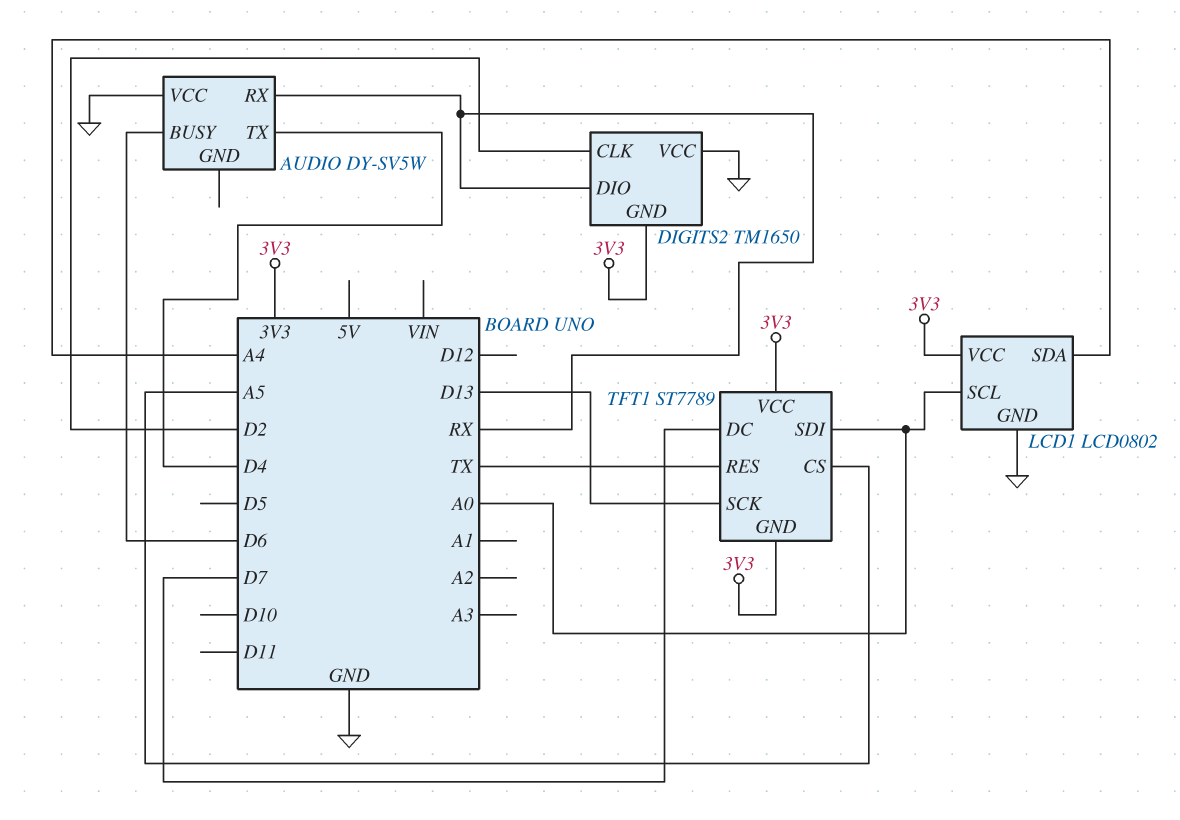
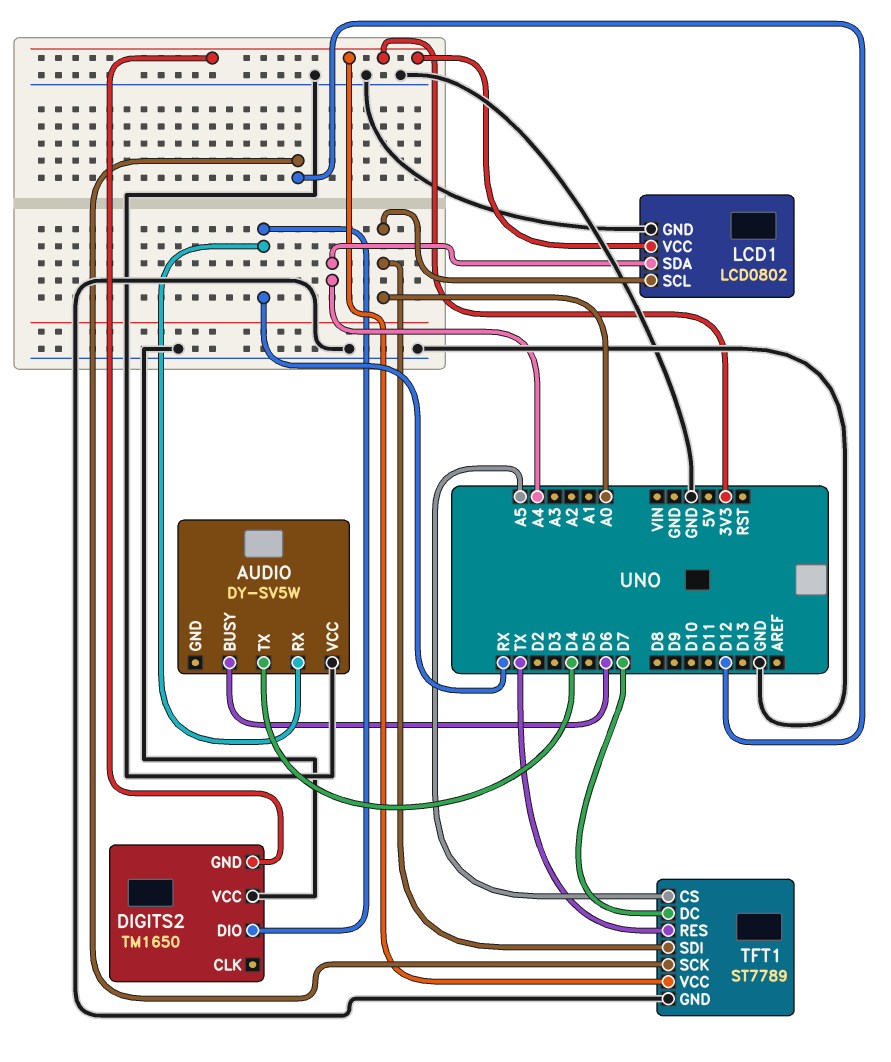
DIGITS2 pin CLK: D2 -> none
TFT1 pin GND: 3V3 -> GND
TFT1 pin SCK: D13 -> D12

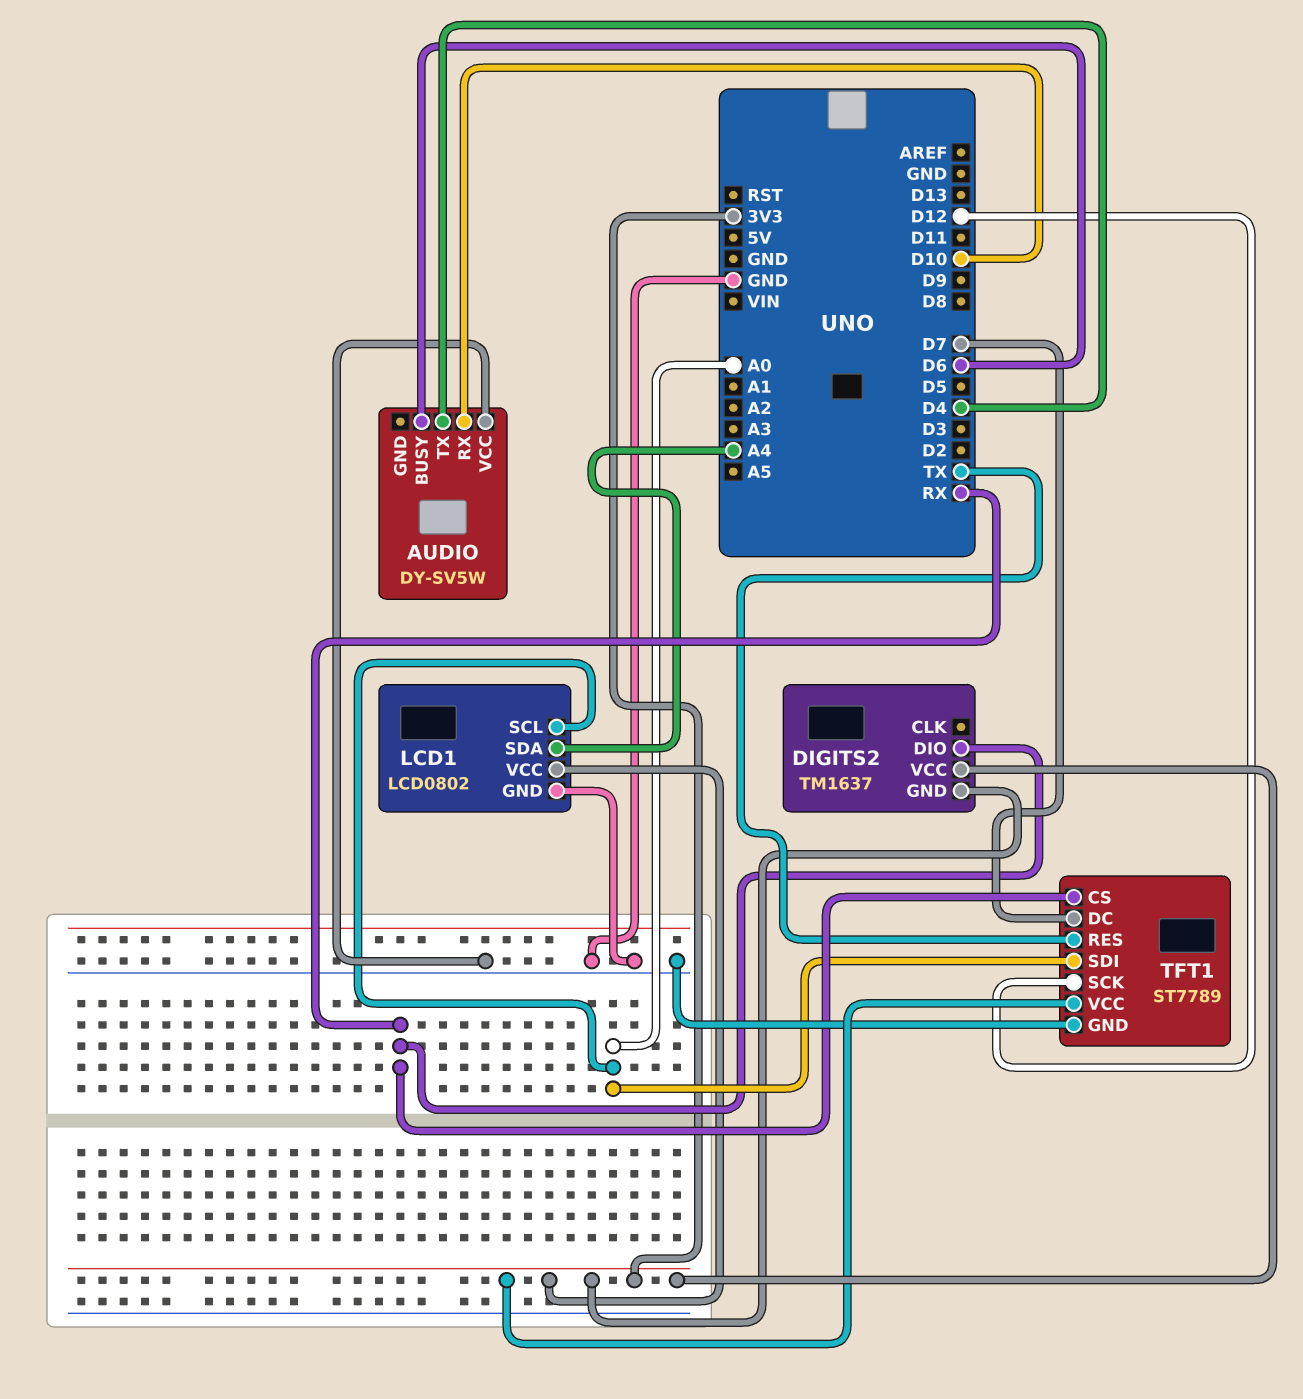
AUDIO pin RX: RX -> D10
DIGITS2: TM1650 -> TM1637
DIGITS2 pin VCC: GND -> 3V3
TFT1 pin CS: A5 -> RX

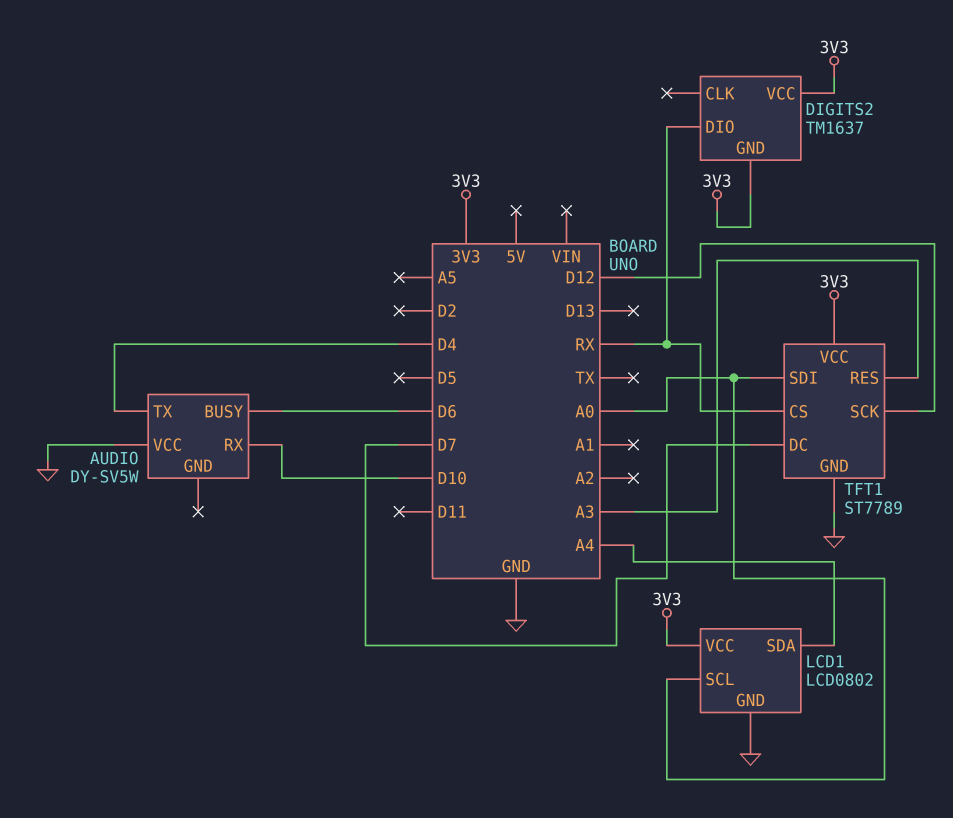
TFT1 pin RES: TX -> A3

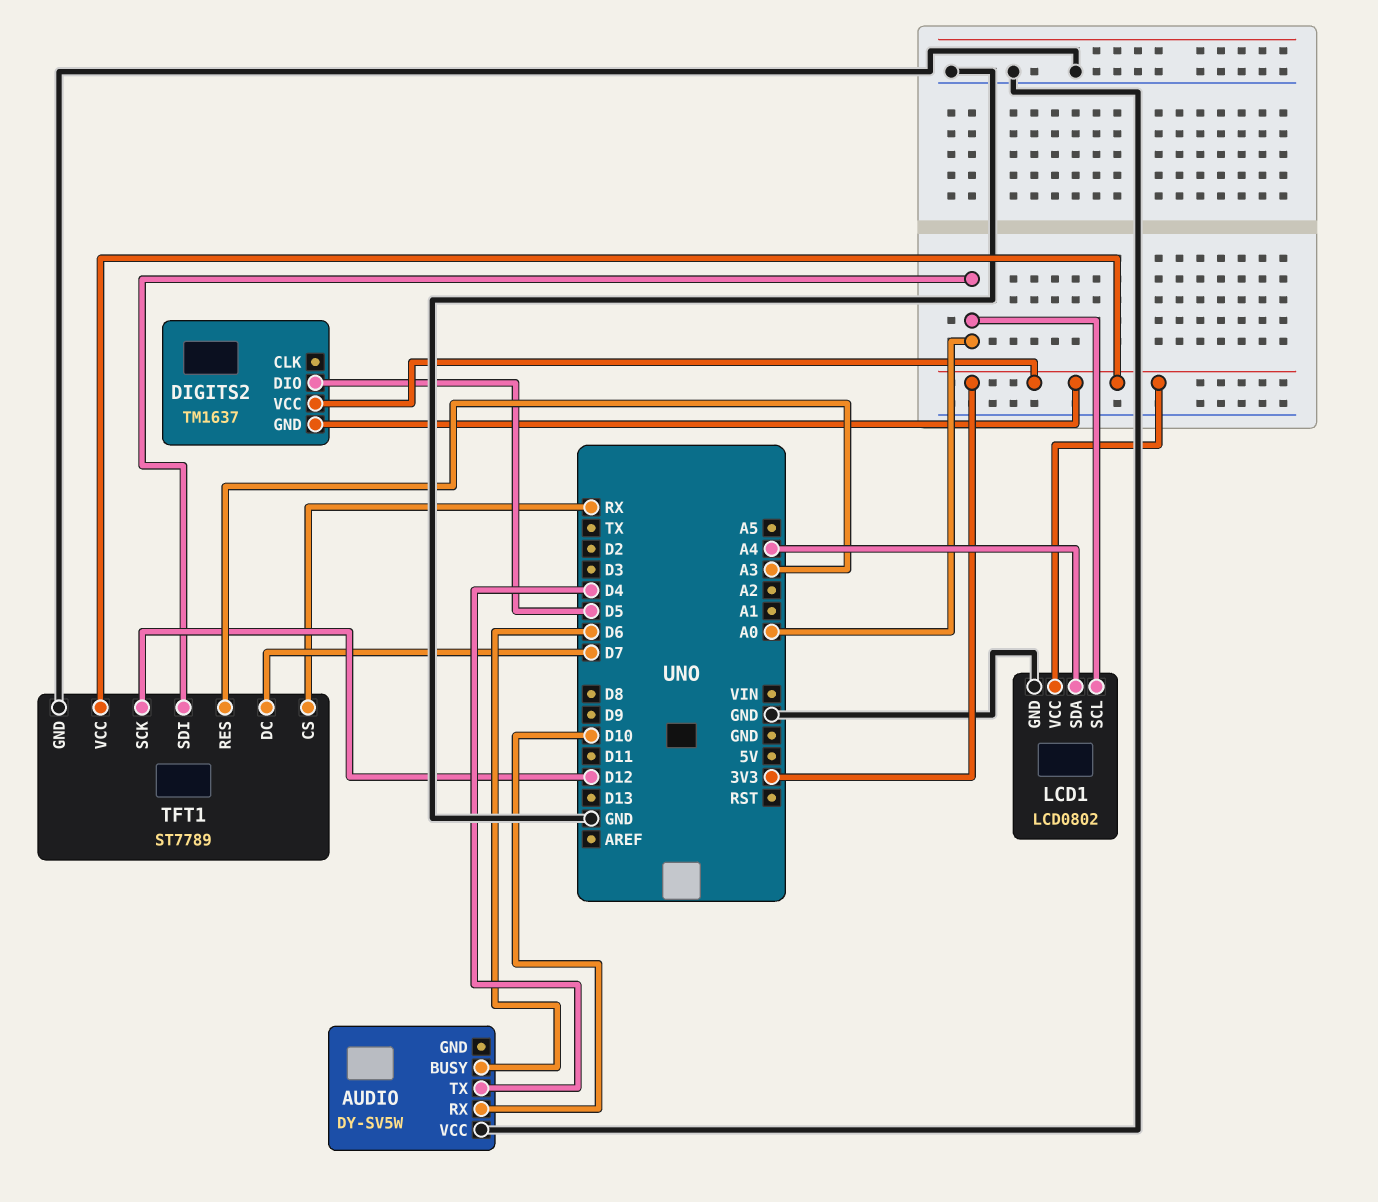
DIGITS2 pin DIO: RX -> D5

